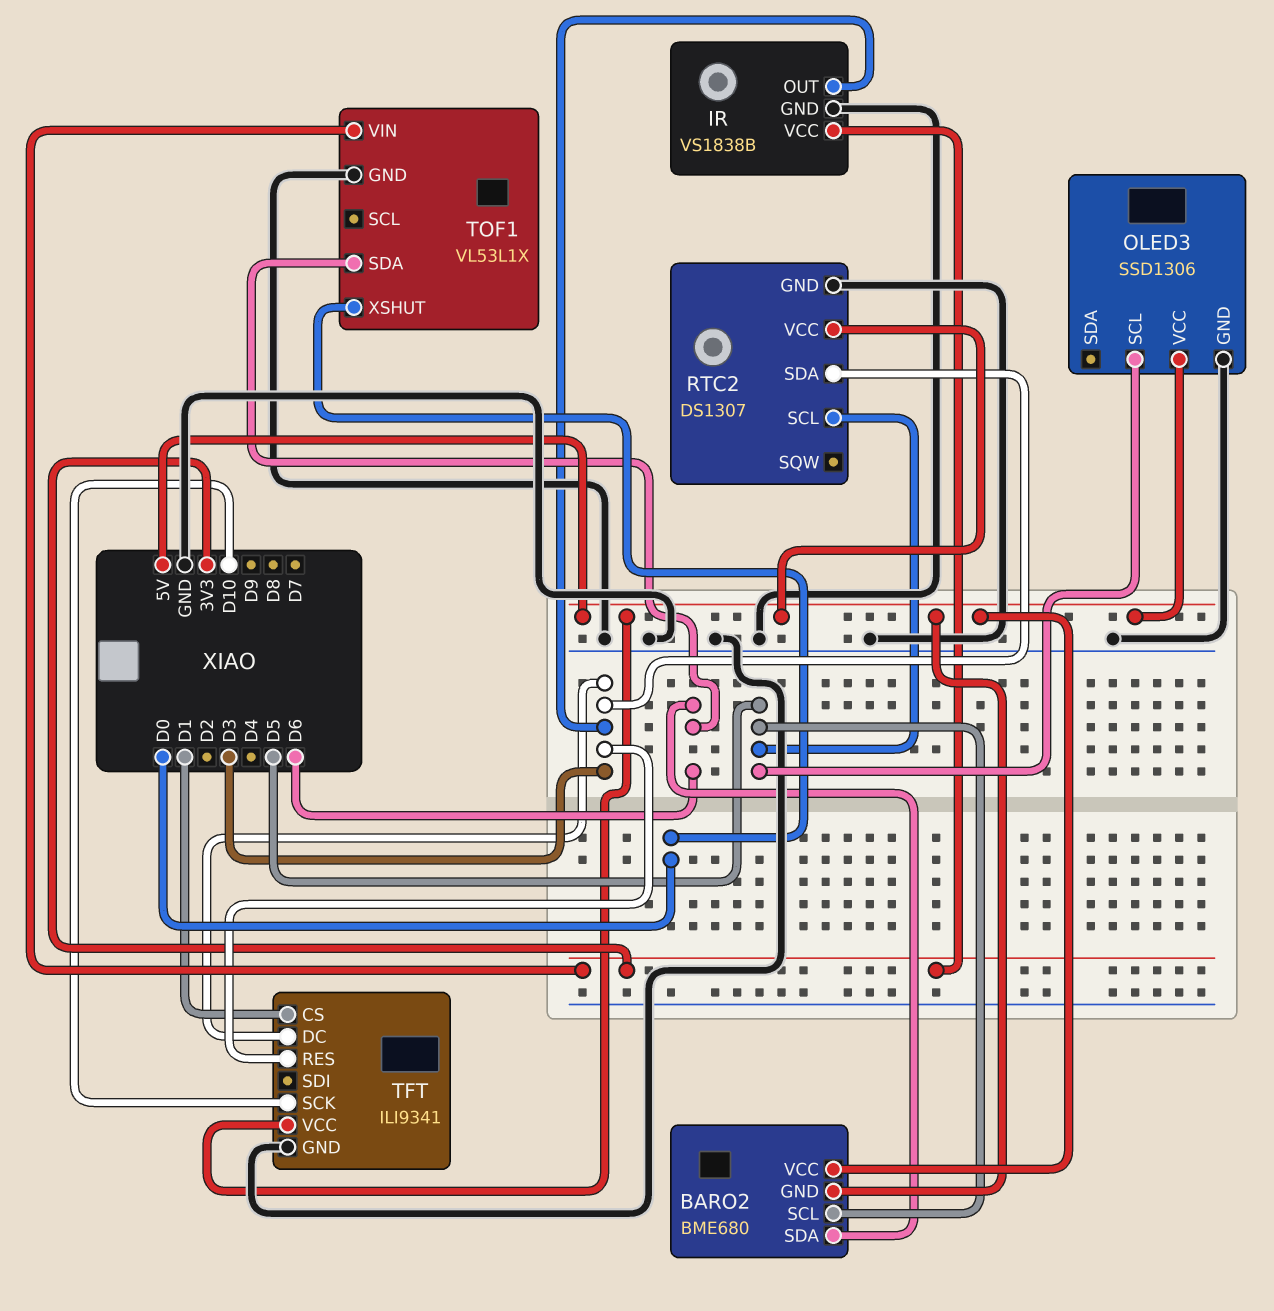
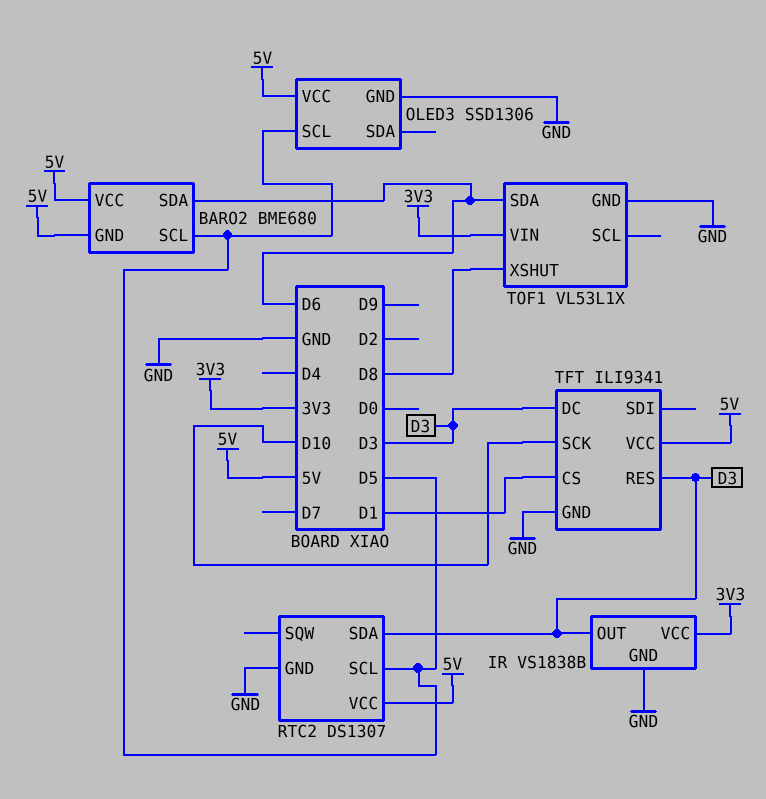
TOF1 pin XSHUT: D0 -> D8

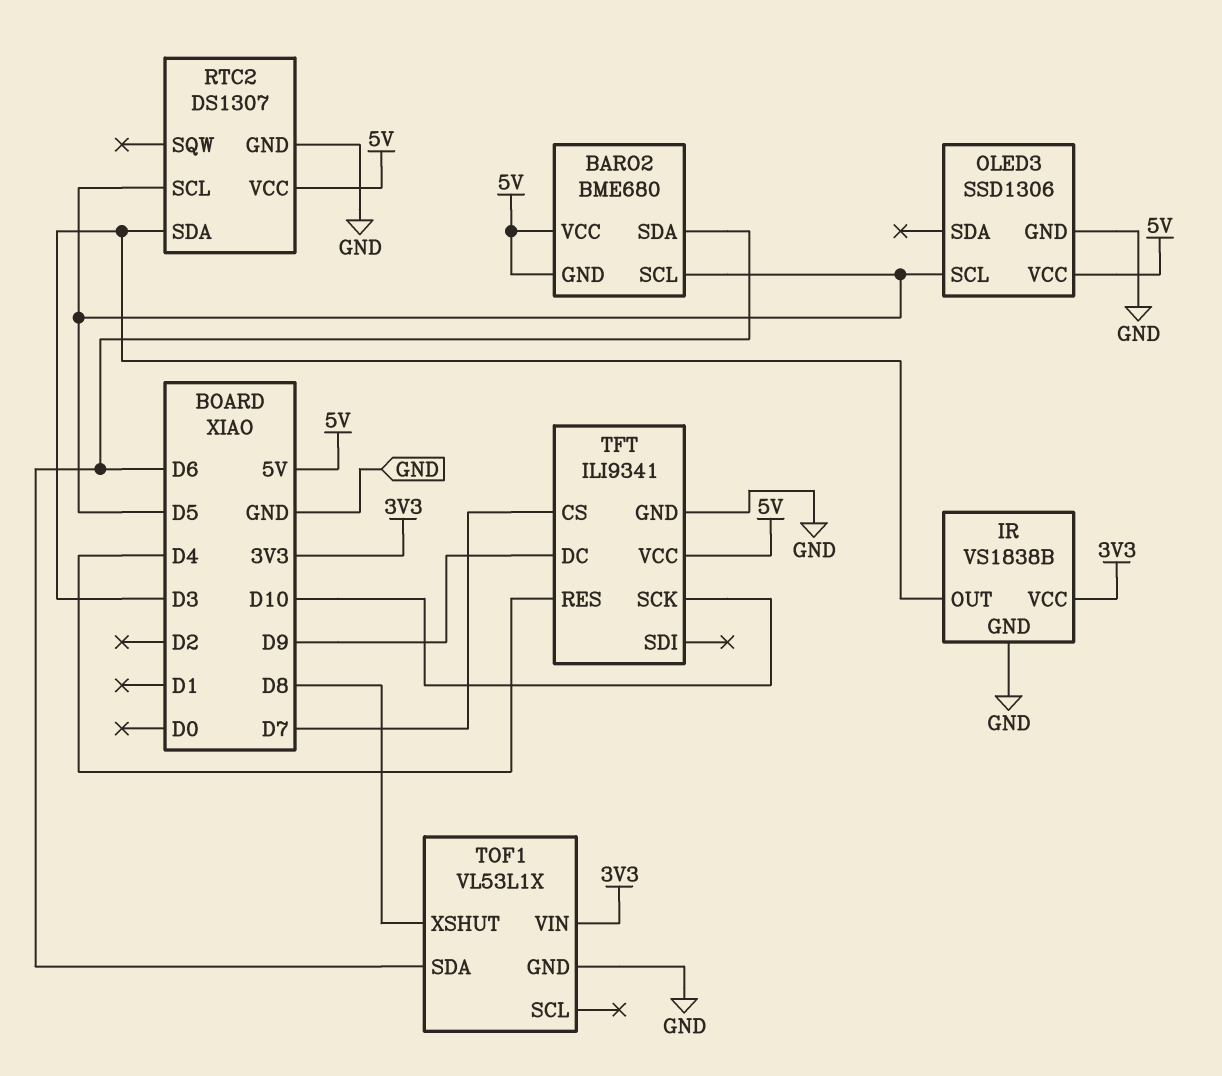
TFT pin CS: D1 -> D7
TFT pin DC: D3 -> D9
TFT pin RES: D3 -> D4

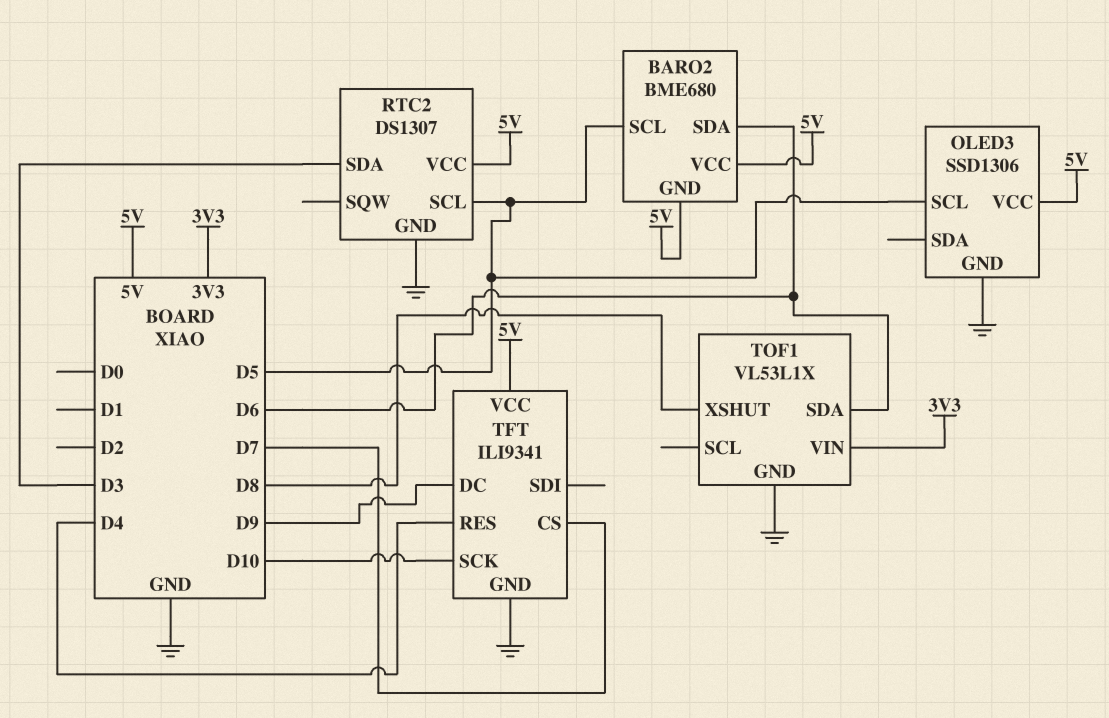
IR: VS1838B -> none
IR pin GND: GND -> none
IR pin OUT: D3 -> none
IR pin VCC: 3V3 -> none

